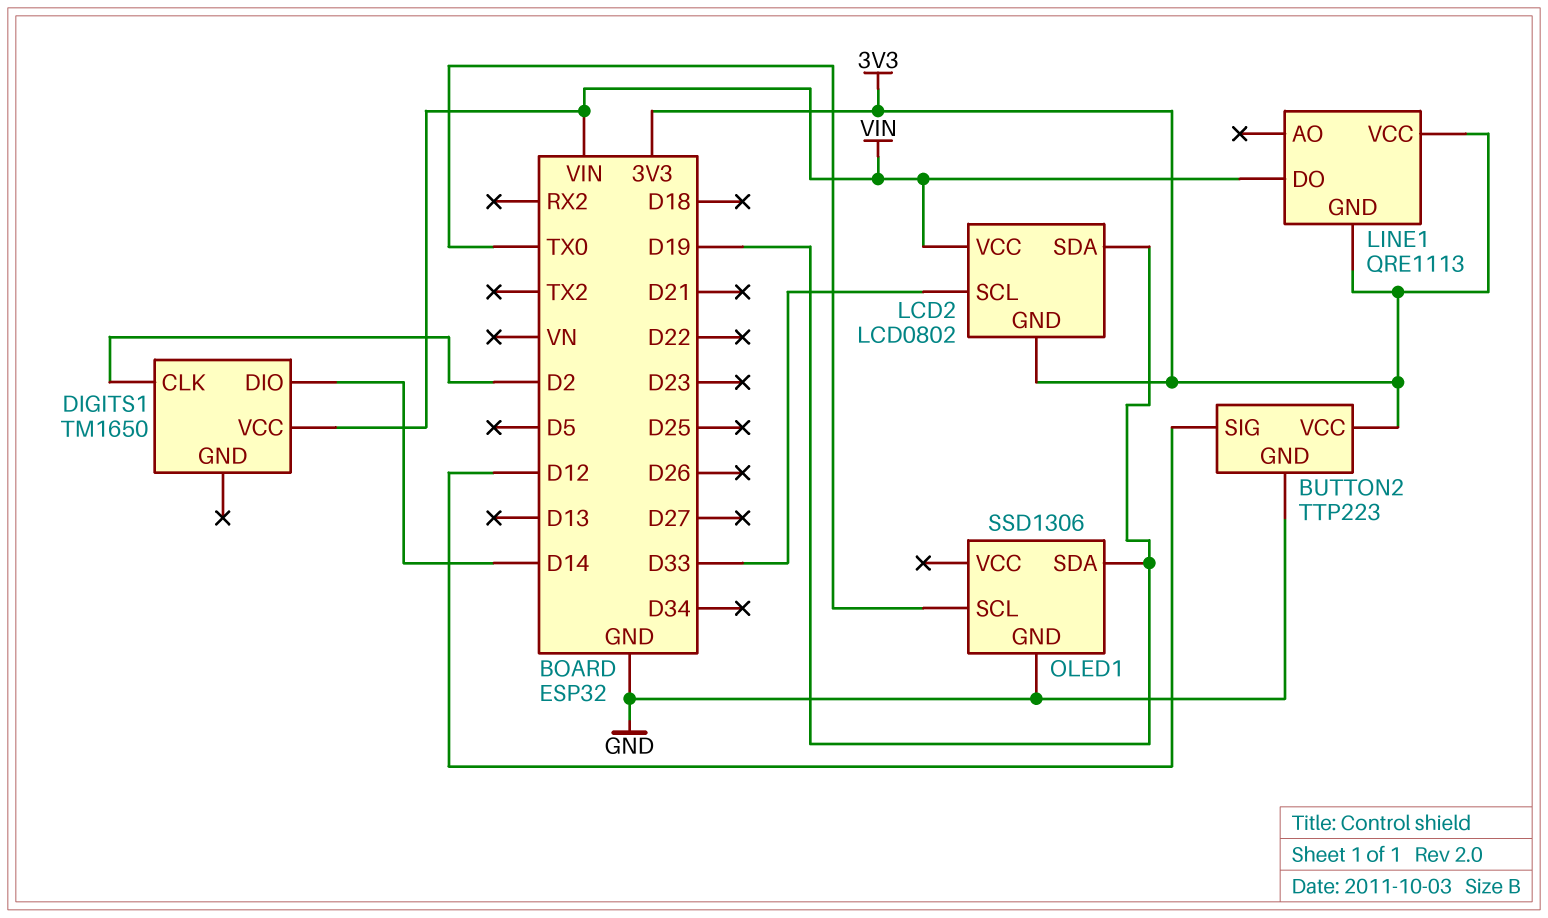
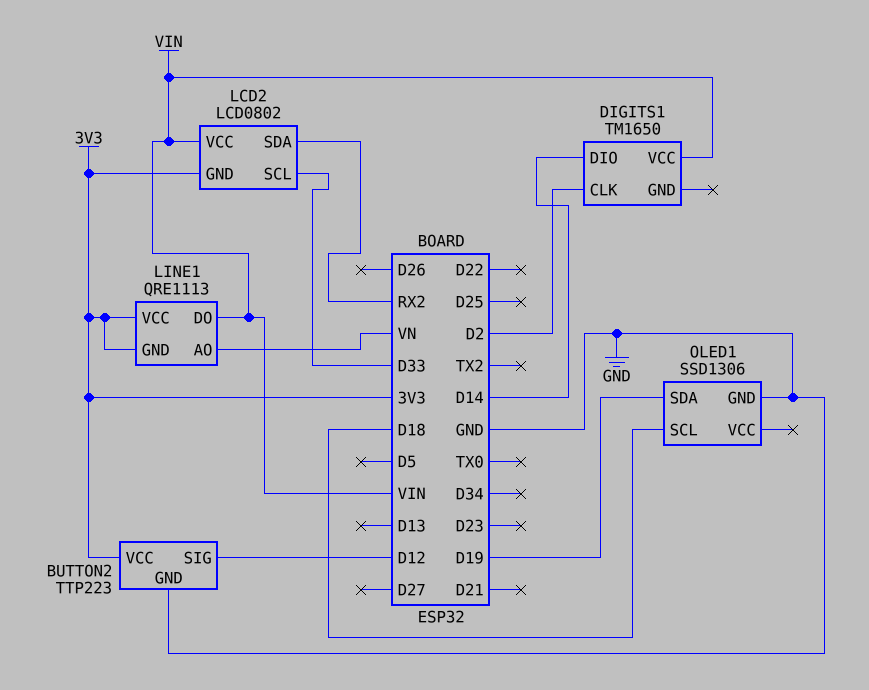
LCD2 pin SDA: D19 -> RX2
LINE1 pin AO: none -> VN
OLED1 pin SCL: TX0 -> D18

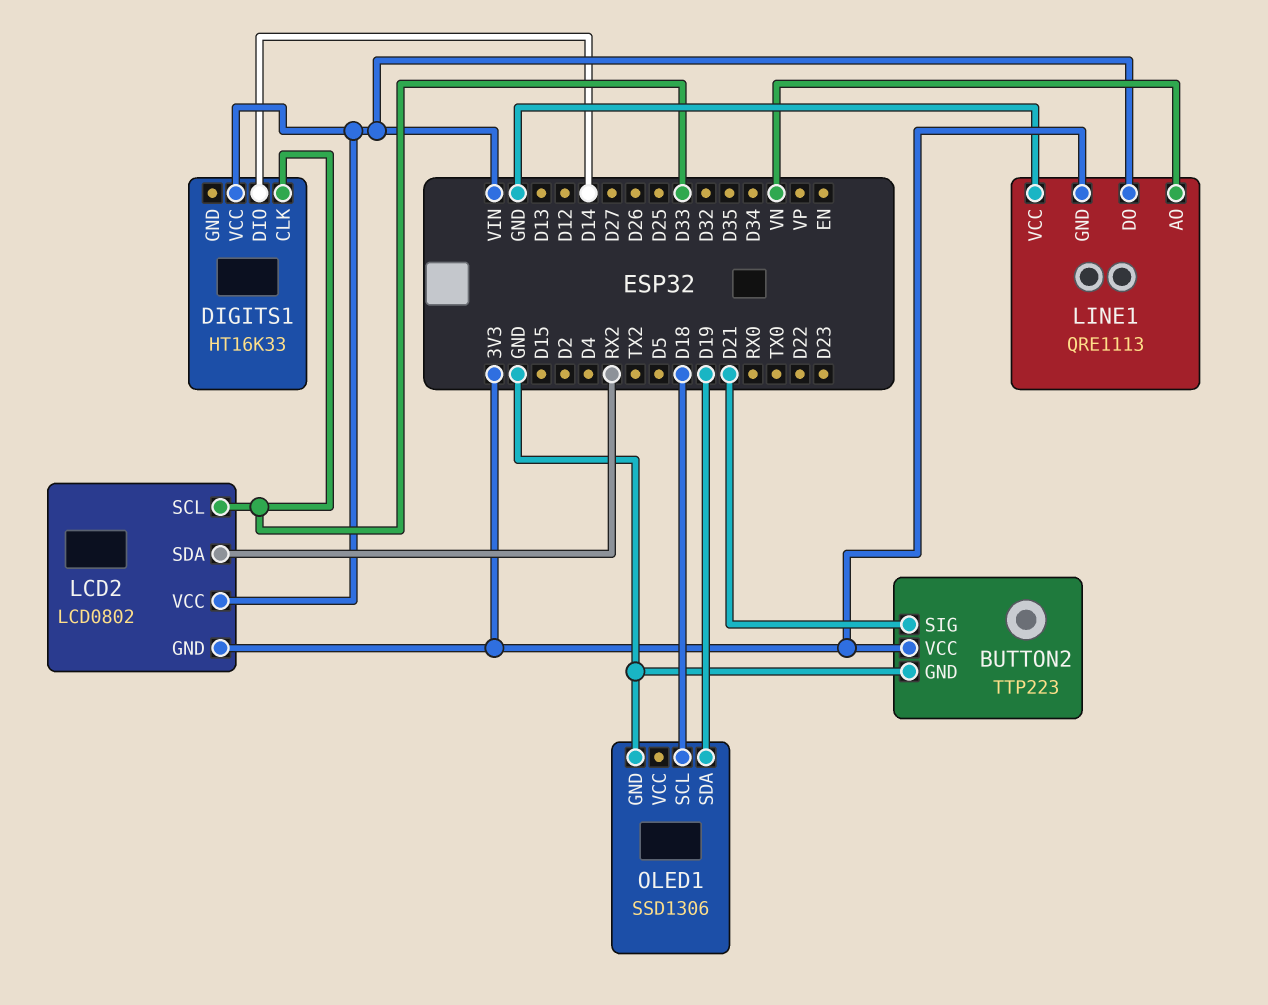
BUTTON2 pin SIG: D12 -> D21
DIGITS1: TM1650 -> HT16K33
DIGITS1 pin CLK: D2 -> D33
LINE1 pin VCC: 3V3 -> GND

